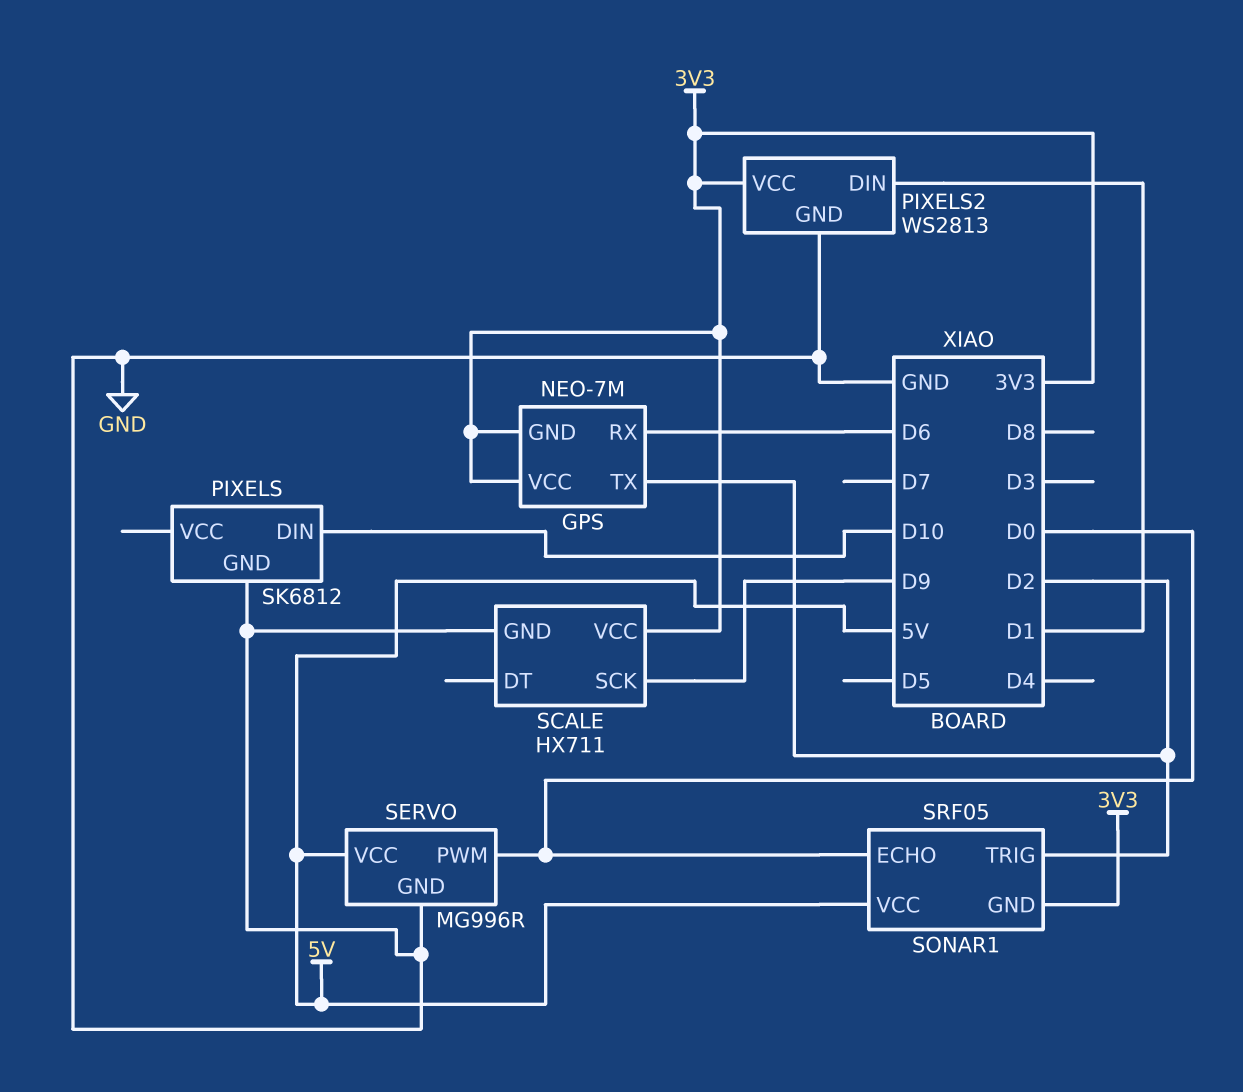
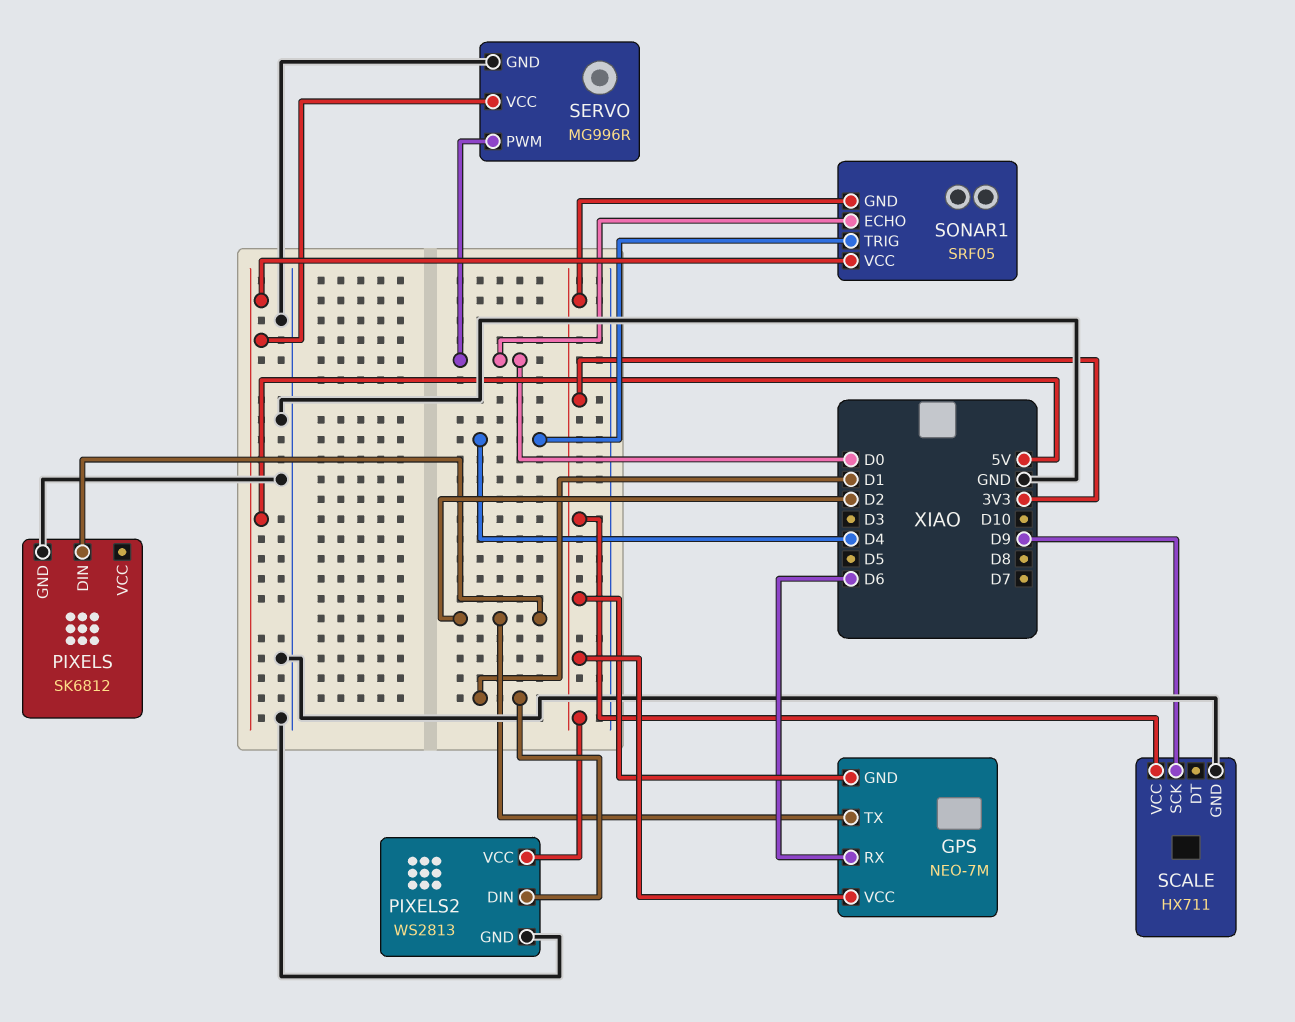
PIXELS pin DIN: D10 -> D2
SONAR1 pin TRIG: D2 -> D4

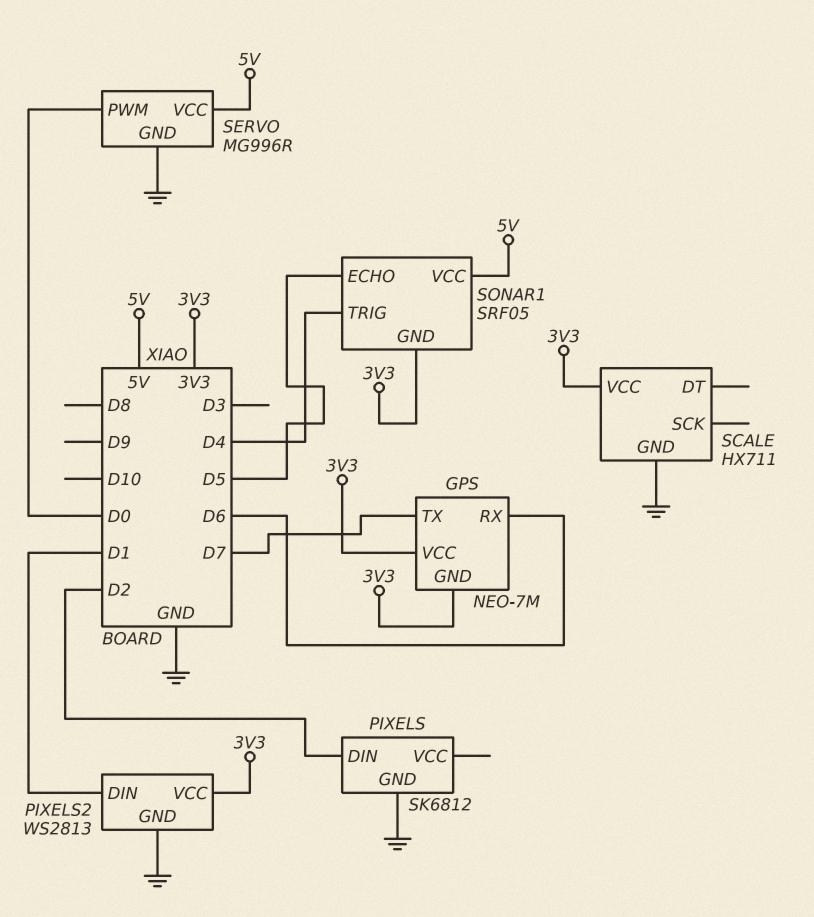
GPS pin TX: D2 -> D7
SCALE pin SCK: D9 -> none
SONAR1 pin ECHO: D0 -> D5

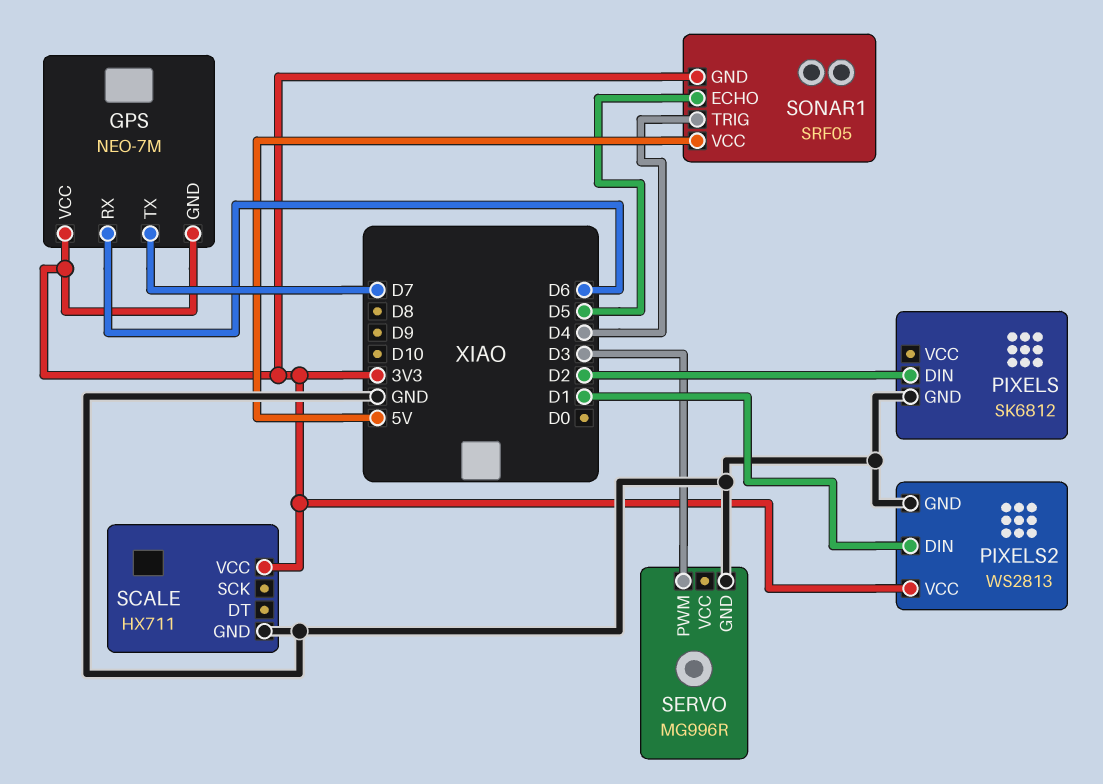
SERVO pin PWM: D0 -> D3
SERVO pin VCC: 5V -> none

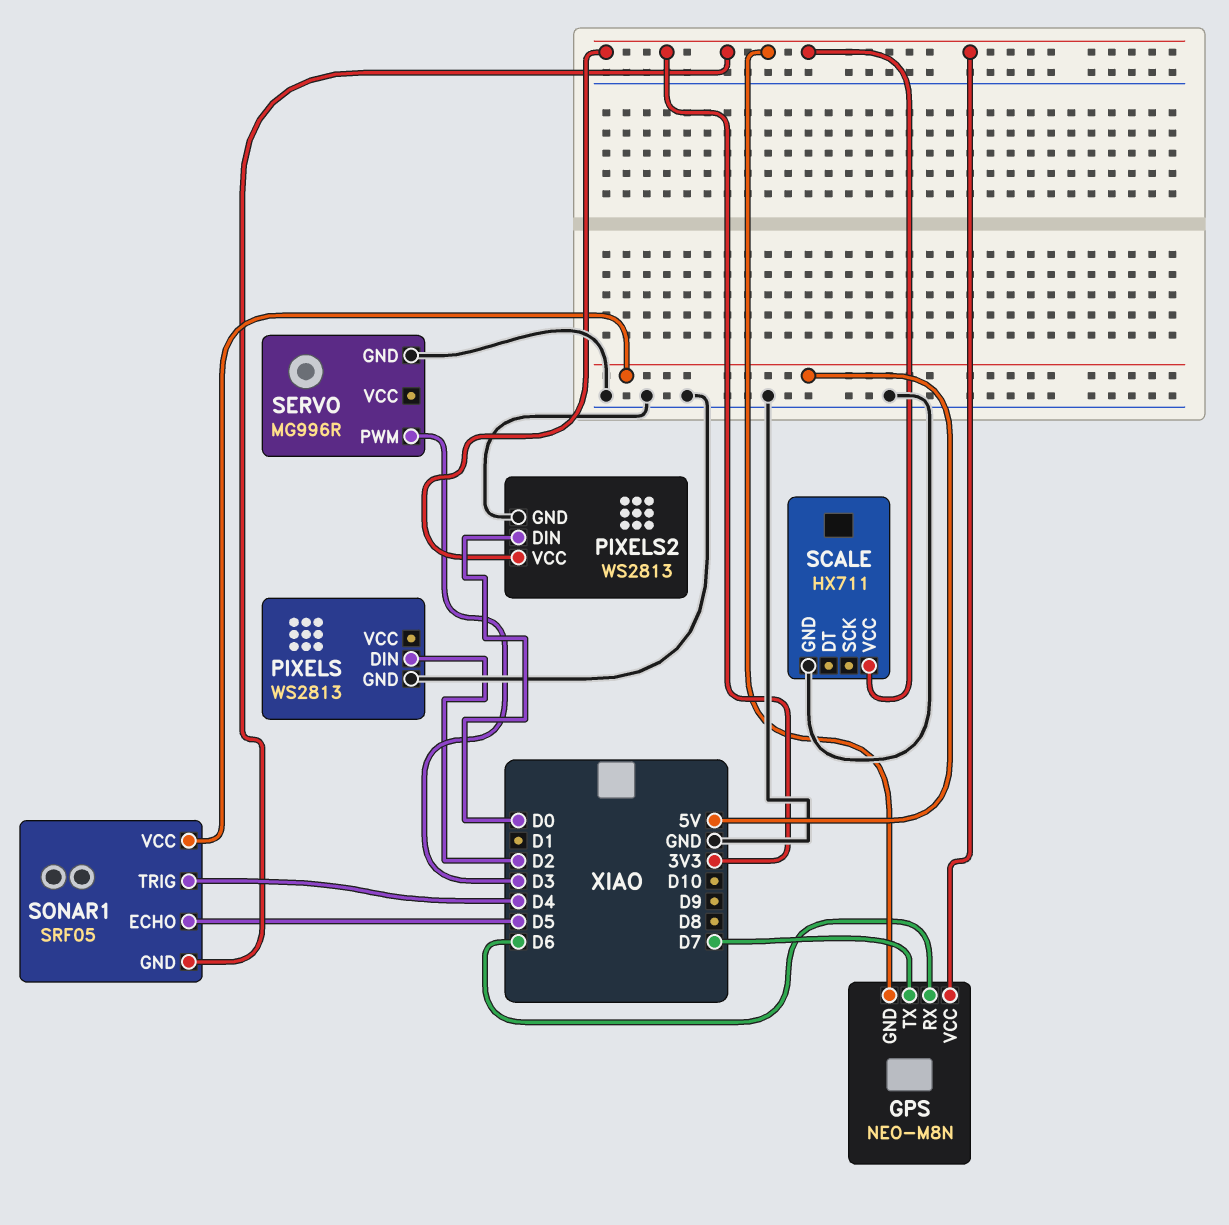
GPS: NEO-7M -> NEO-M8N
PIXELS: SK6812 -> WS2813
PIXELS2 pin DIN: D1 -> D0

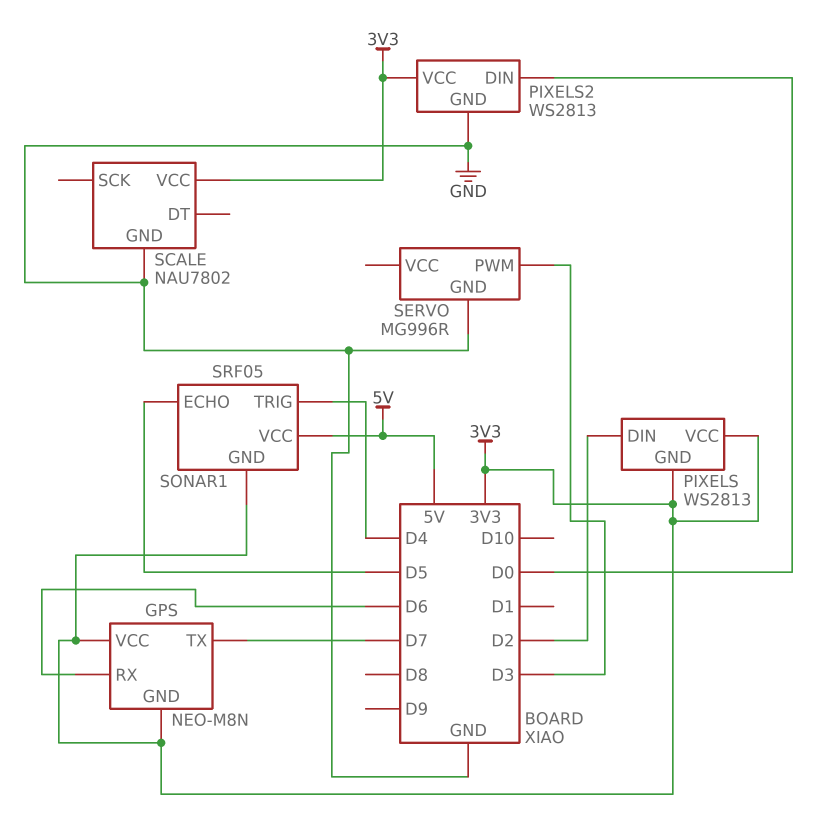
PIXELS pin GND: GND -> 3V3
PIXELS pin VCC: none -> 3V3
SCALE: HX711 -> NAU7802

